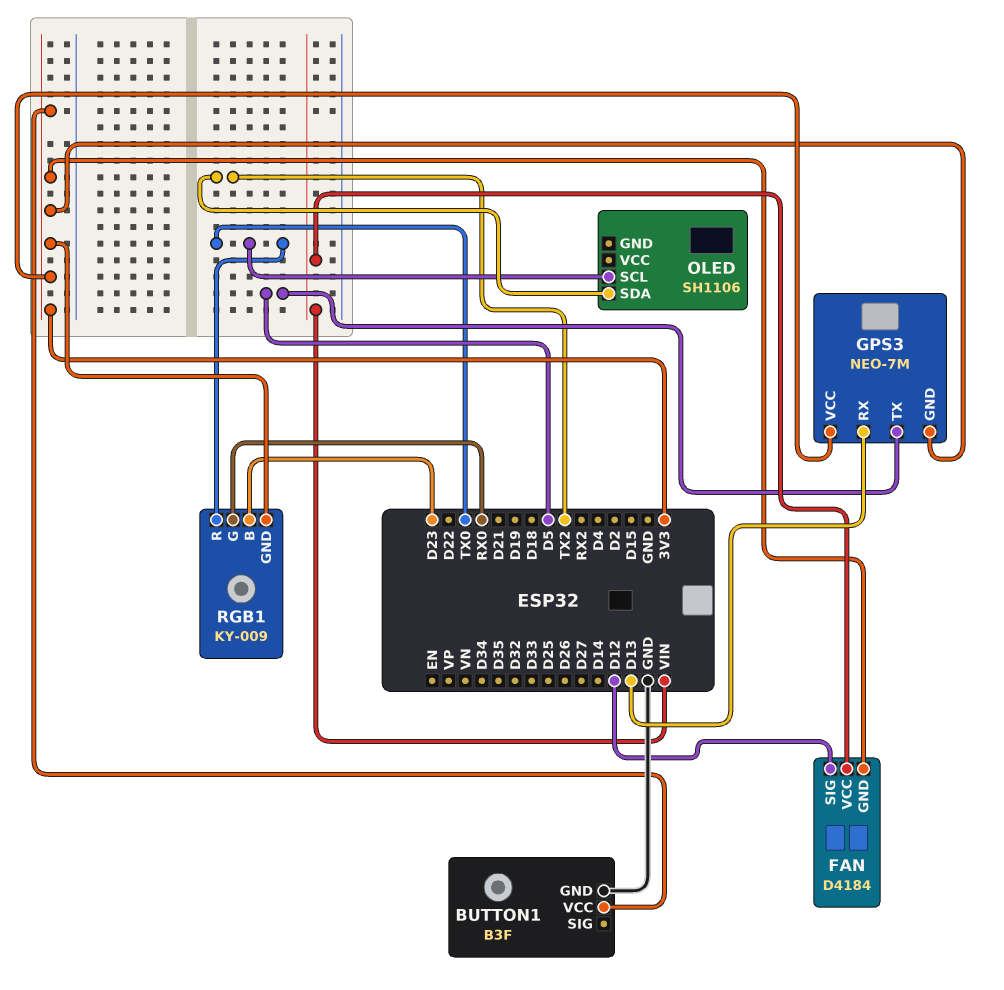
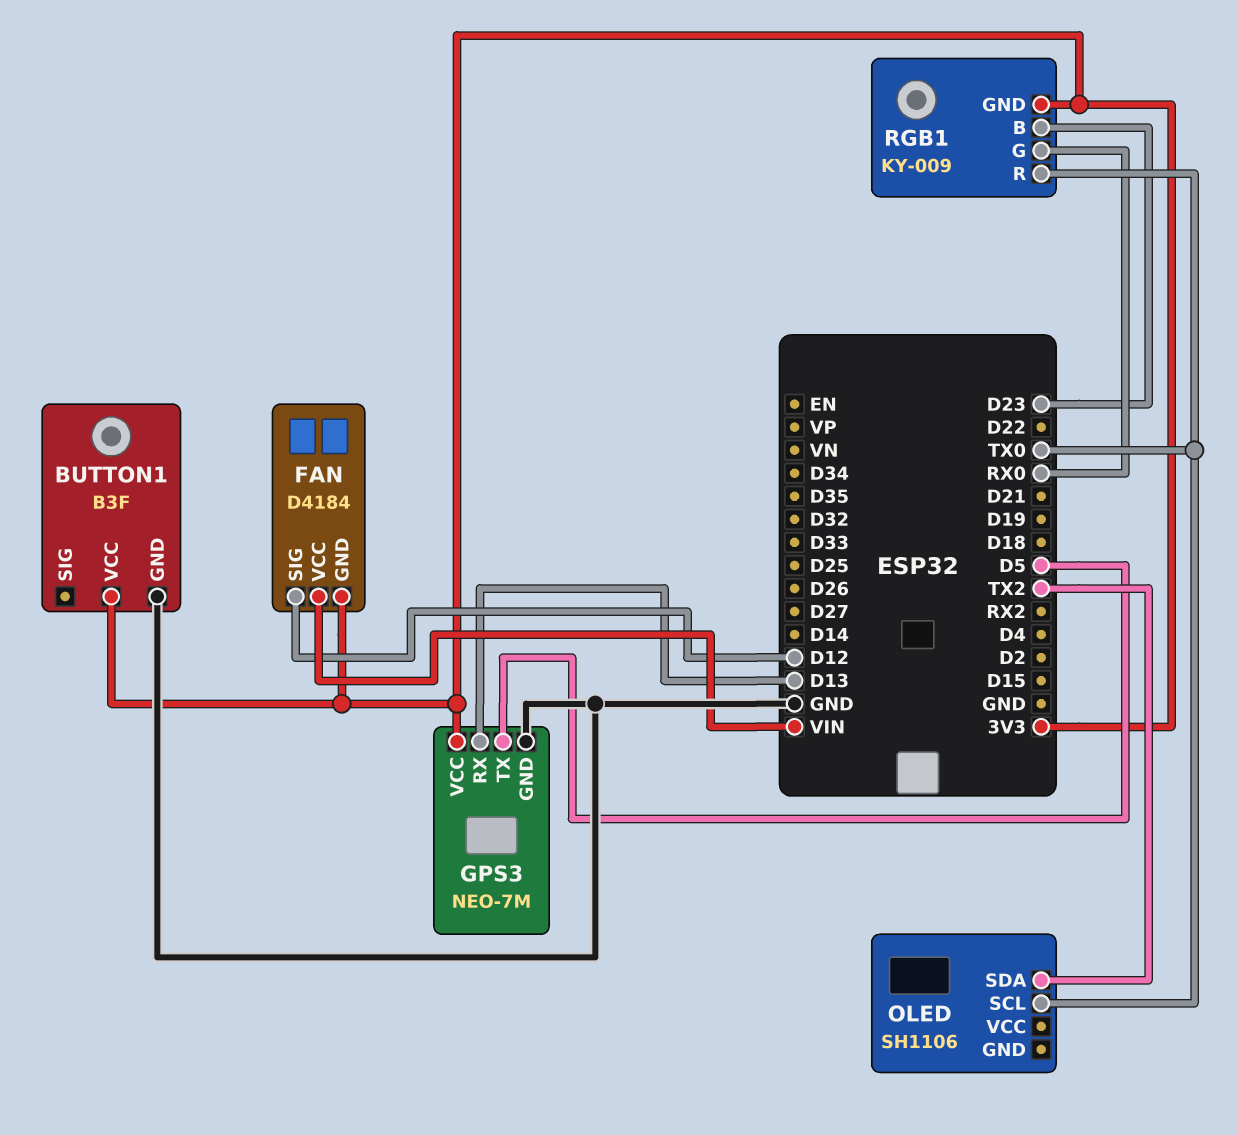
GPS3 pin GND: 3V3 -> GND

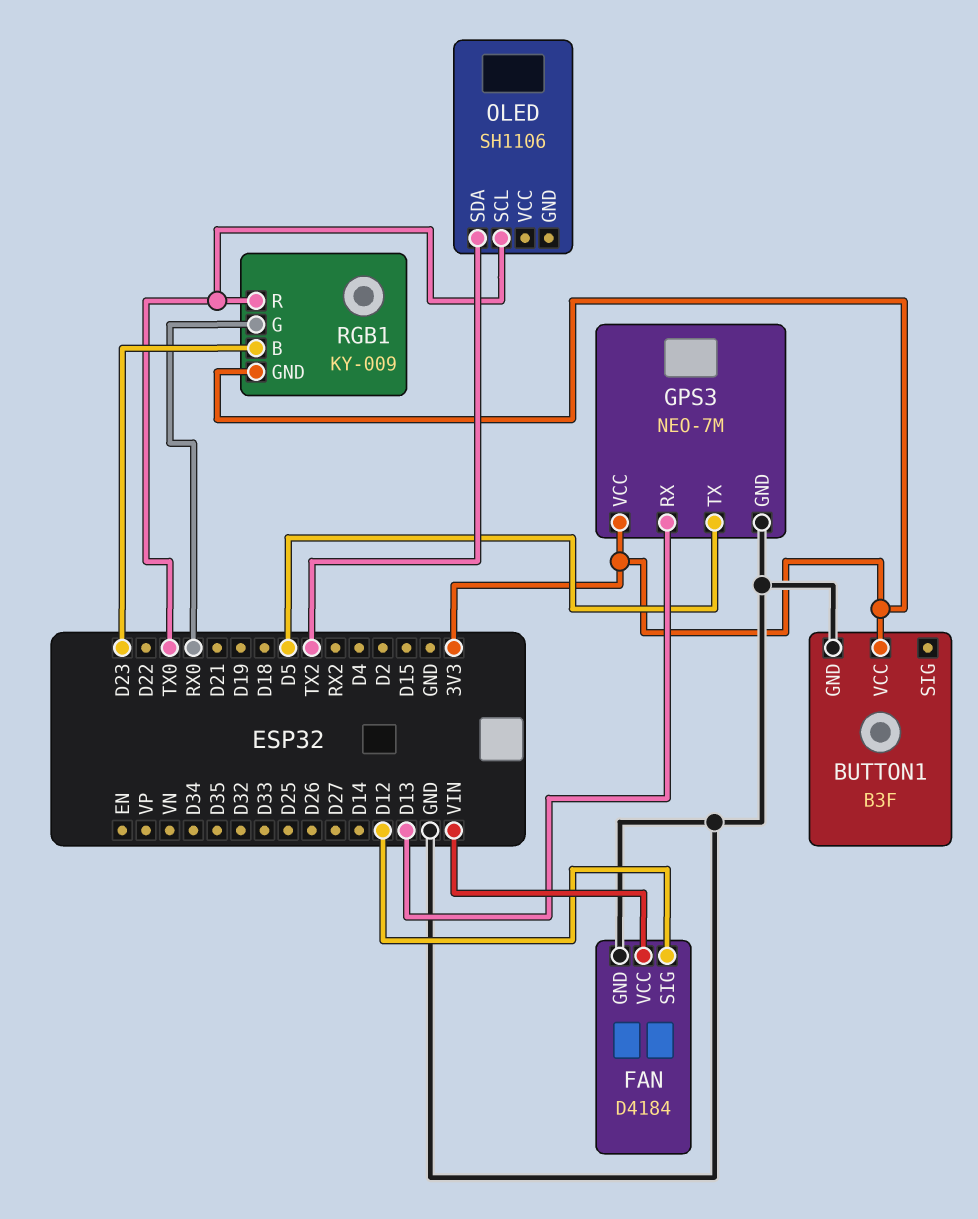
FAN pin GND: 3V3 -> GND

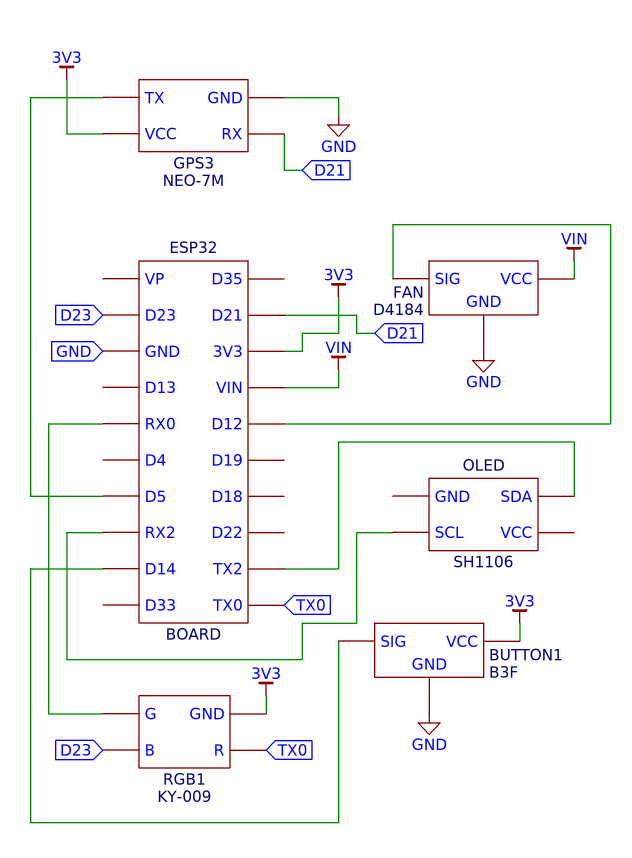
BUTTON1 pin SIG: none -> D14
GPS3 pin RX: D13 -> D21
OLED pin SCL: TX0 -> RX2

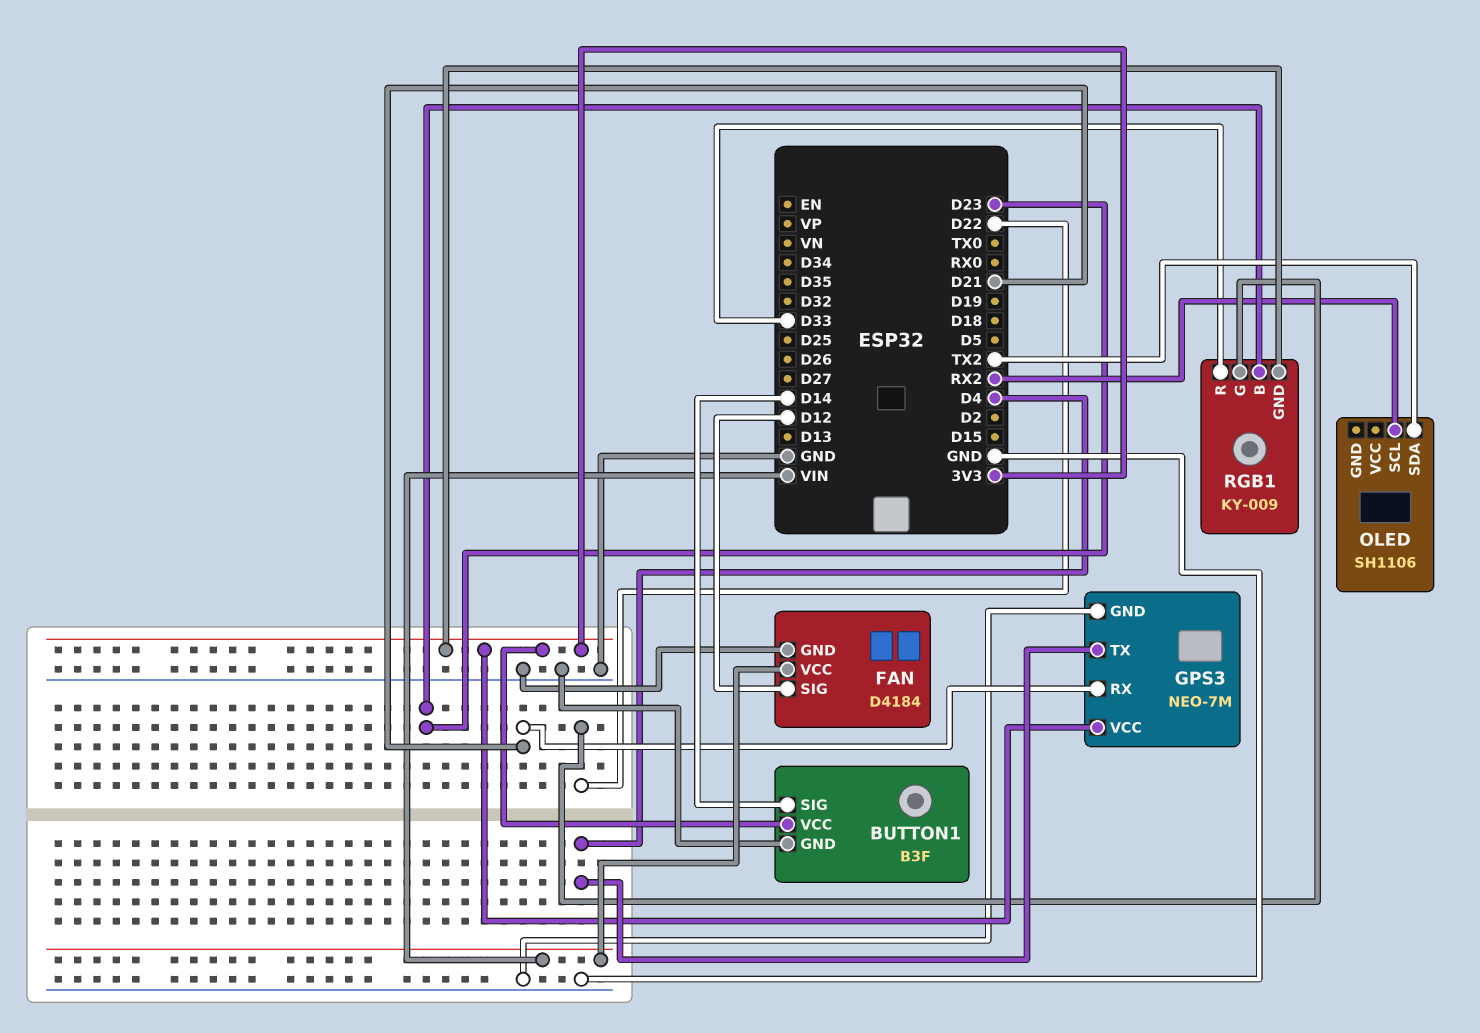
GPS3 pin TX: D5 -> D4
RGB1 pin G: RX0 -> D22
RGB1 pin R: TX0 -> D33

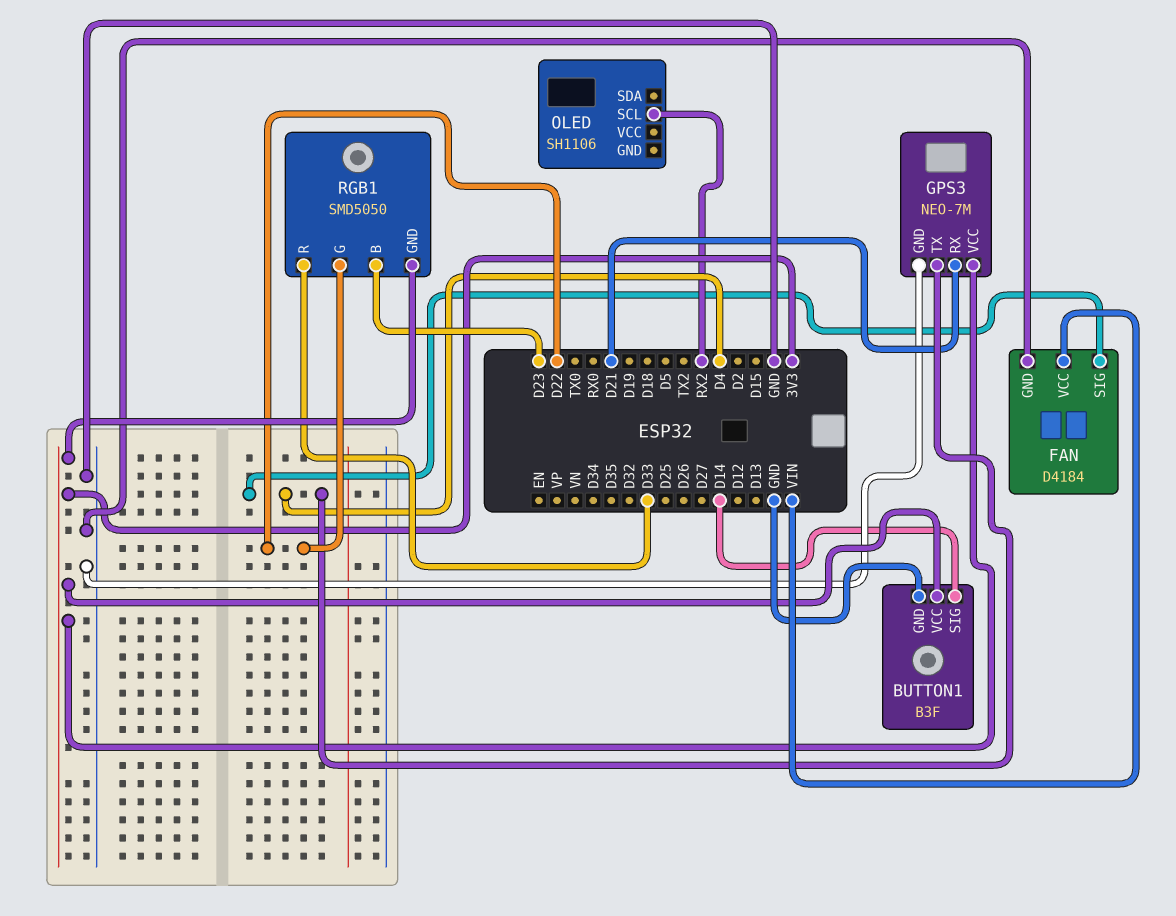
FAN pin SIG: D12 -> D4
OLED pin SDA: TX2 -> none
RGB1: KY-009 -> SMD5050

